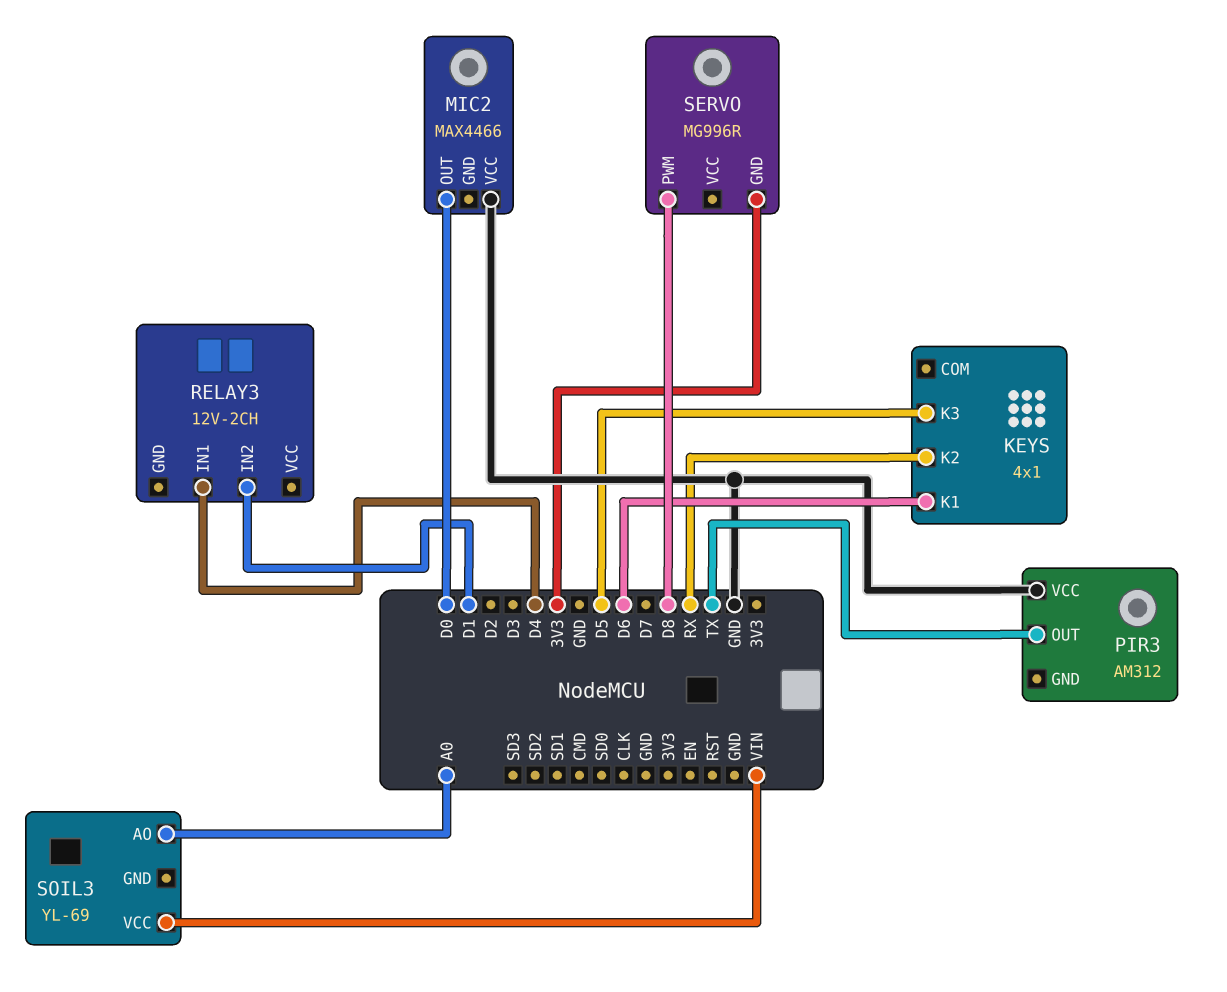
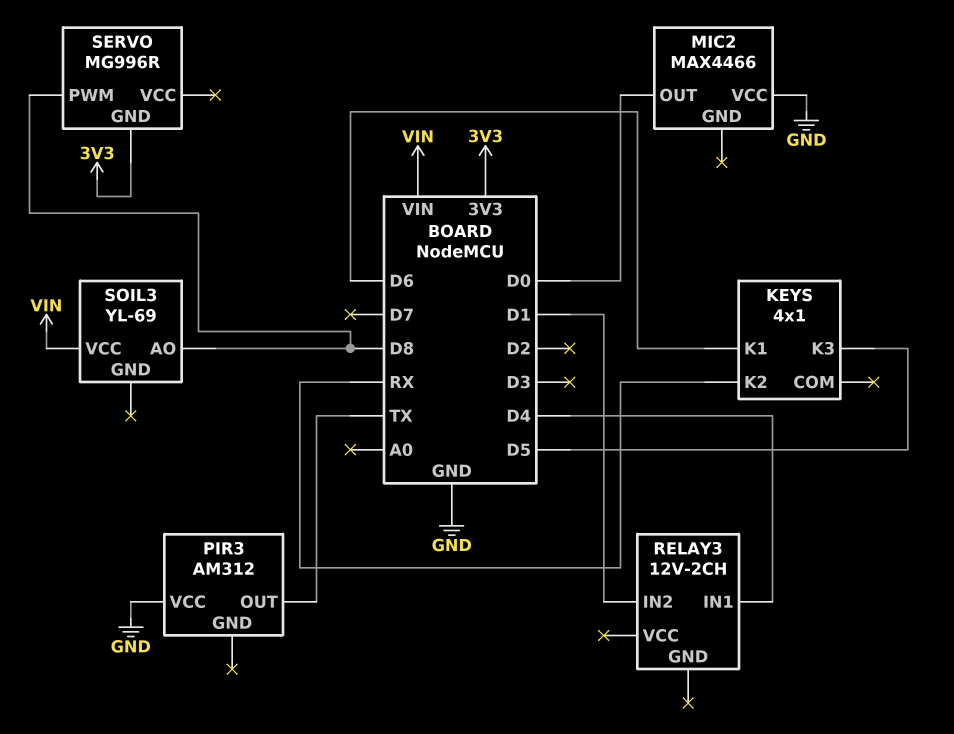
SOIL3 pin AO: A0 -> D8

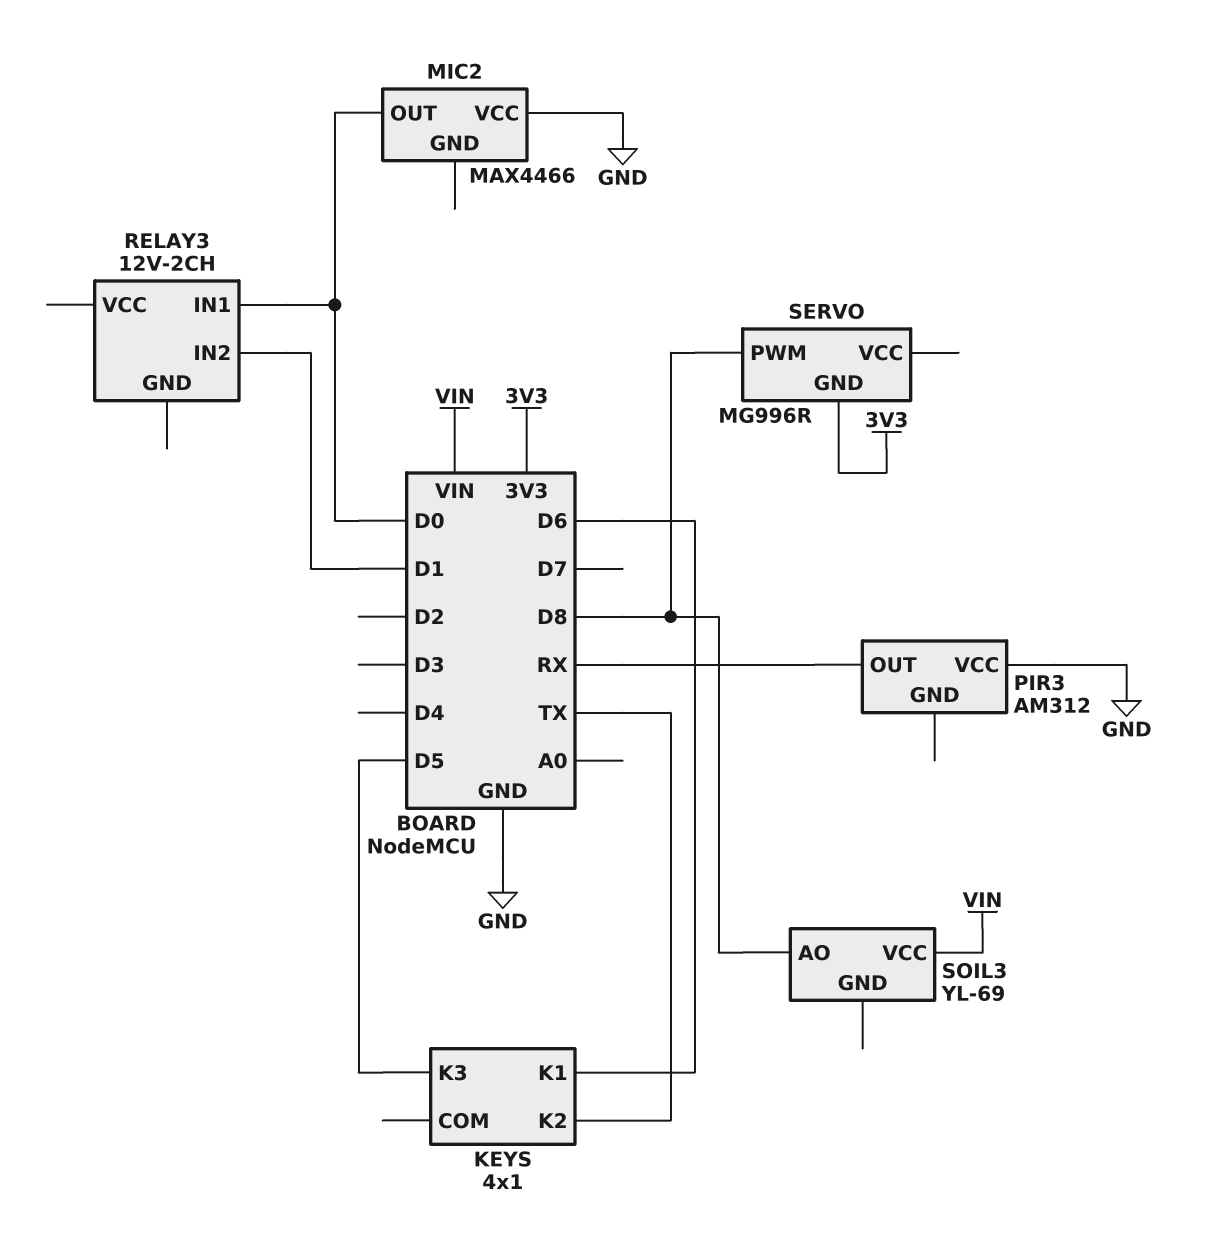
KEYS pin K2: RX -> TX
PIR3 pin OUT: TX -> RX
RELAY3 pin IN1: D4 -> D0

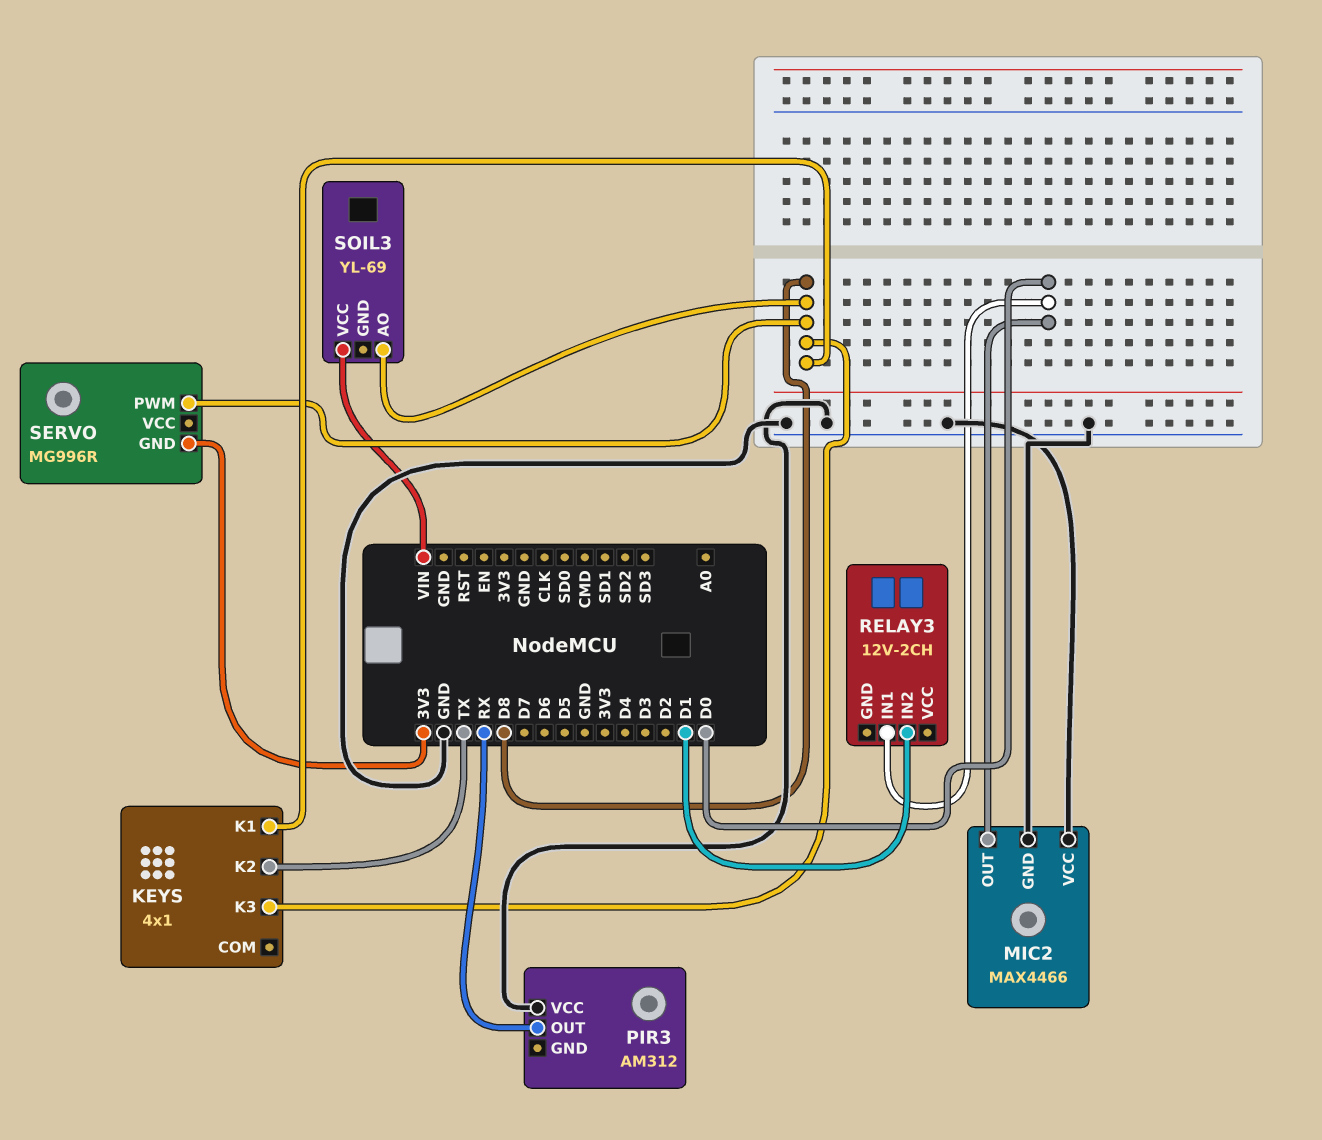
KEYS pin K1: D6 -> D8
KEYS pin K3: D5 -> D8
MIC2 pin GND: none -> GND

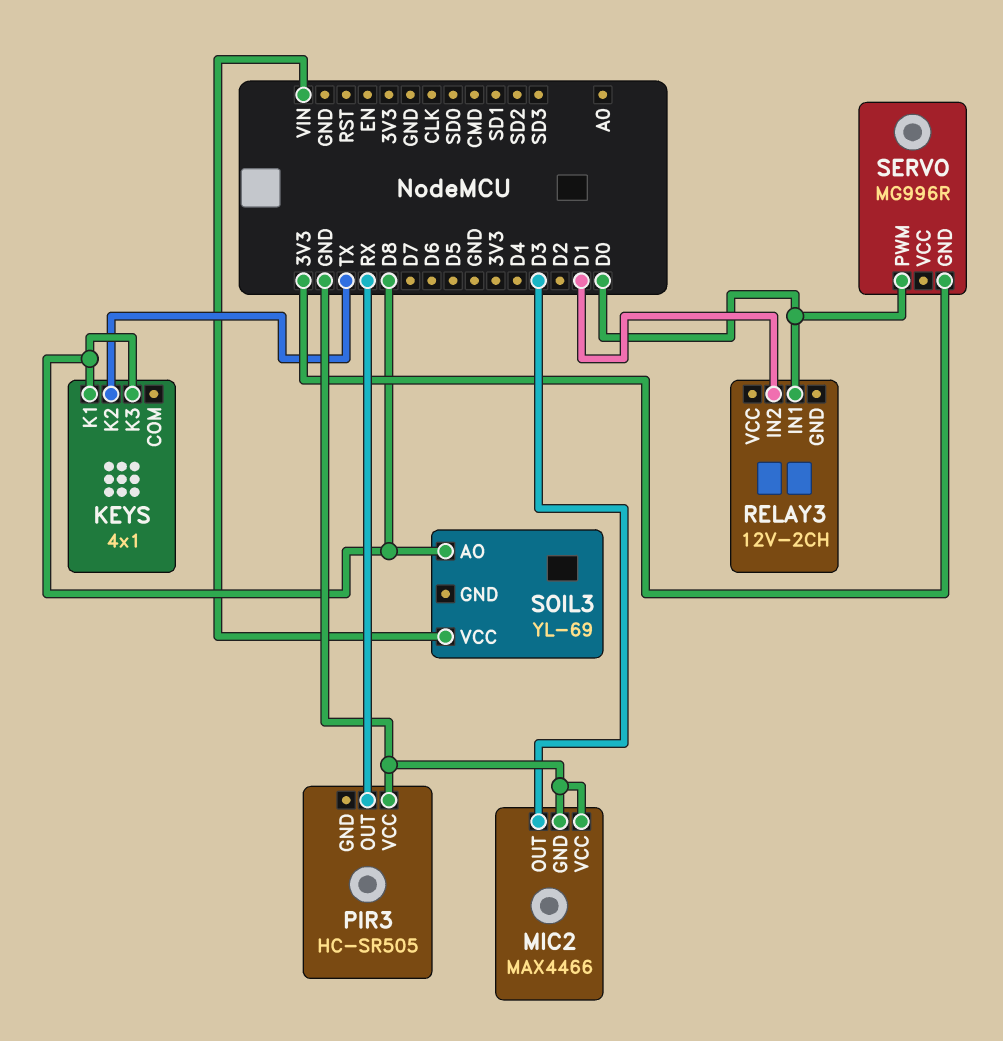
MIC2 pin OUT: D0 -> D3
PIR3: AM312 -> HC-SR505
SERVO pin PWM: D8 -> D0

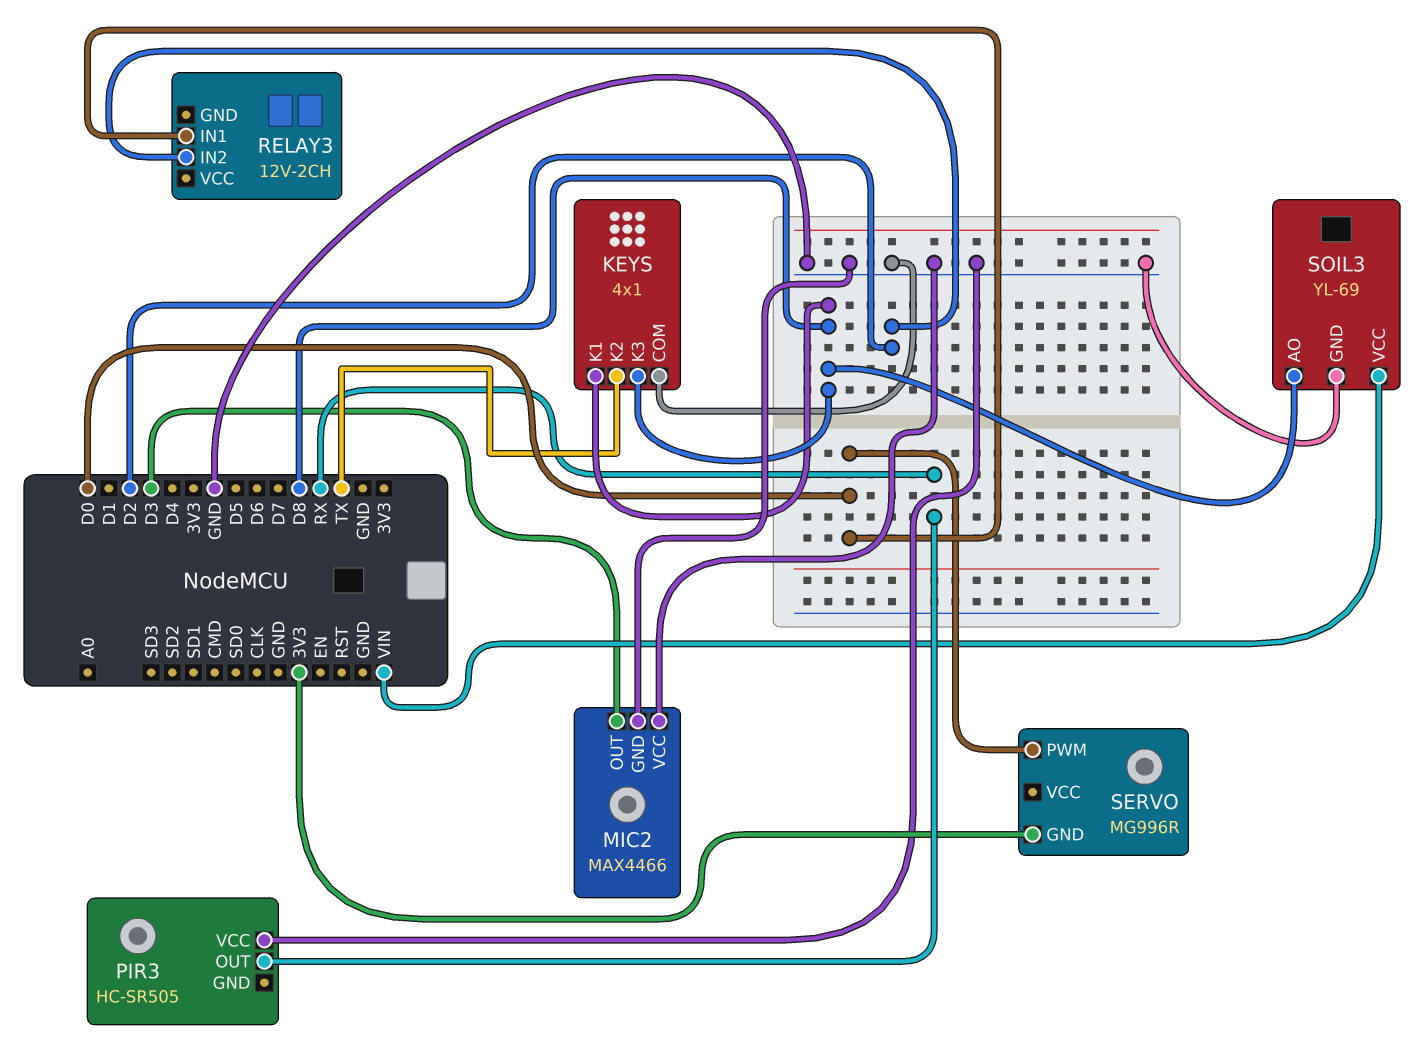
KEYS pin COM: none -> GND
RELAY3 pin IN2: D1 -> D2
SOIL3 pin GND: none -> GND

